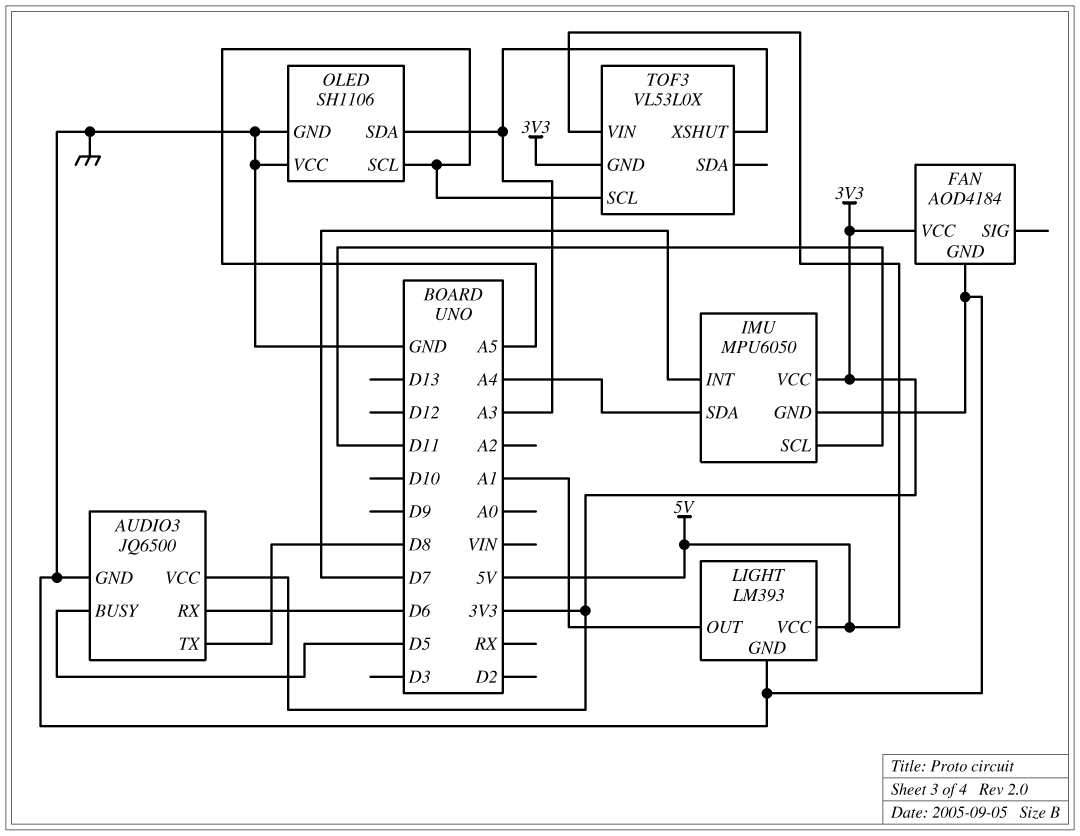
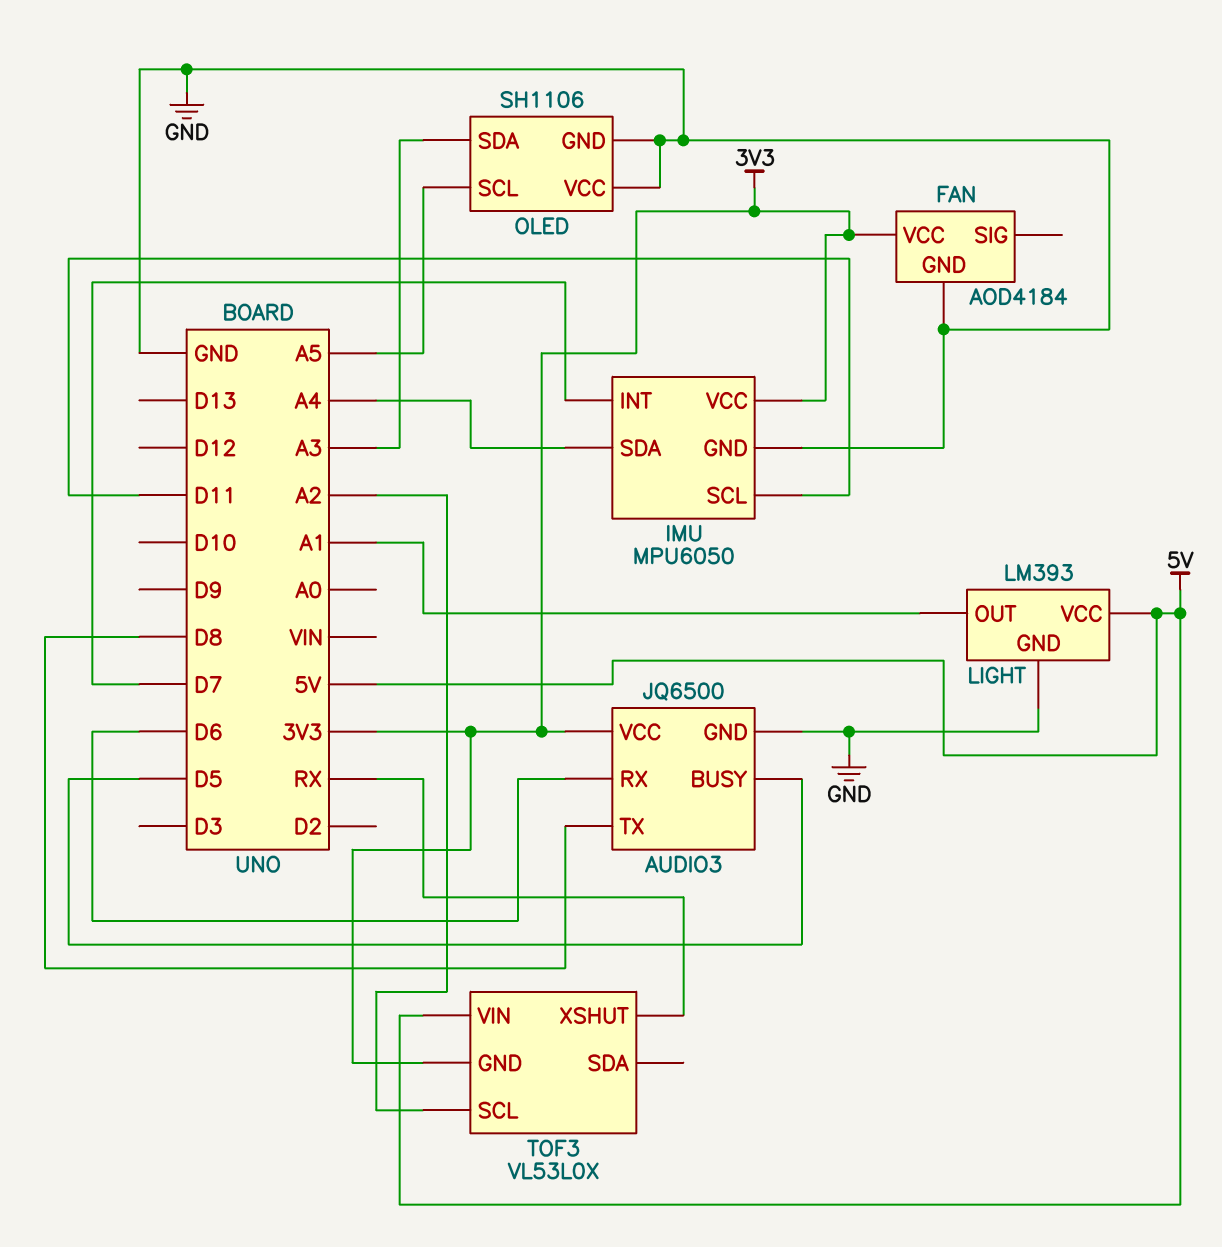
TOF3 pin SCL: A5 -> A2
TOF3 pin XSHUT: A3 -> RX

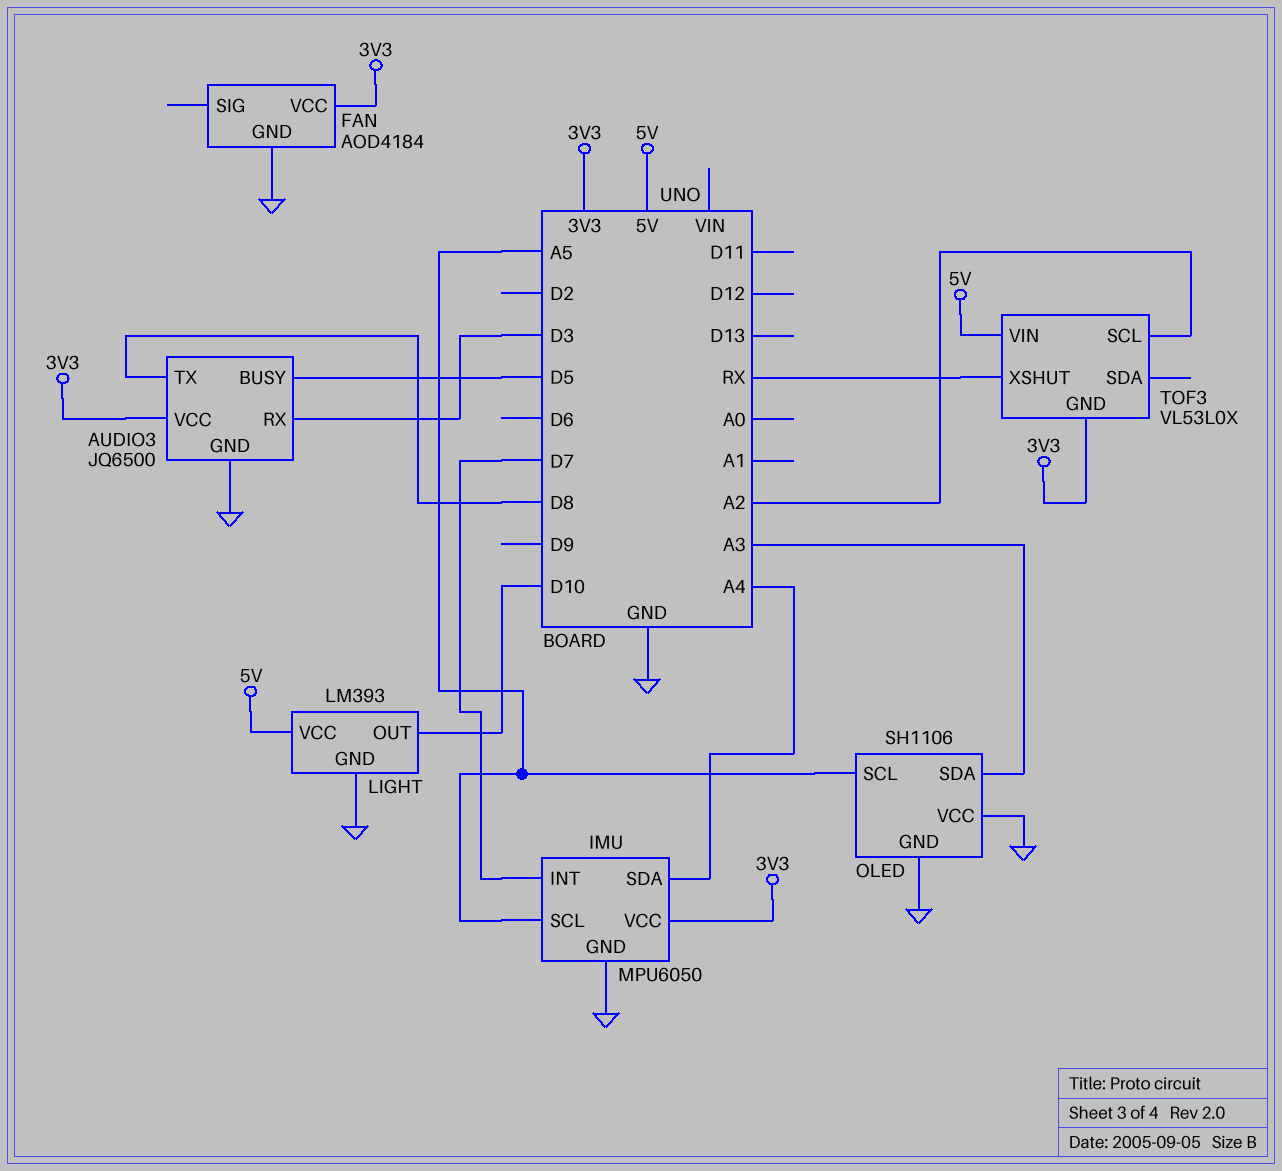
AUDIO3 pin RX: D6 -> D3
IMU pin SCL: D11 -> A5
LIGHT pin OUT: A1 -> D10

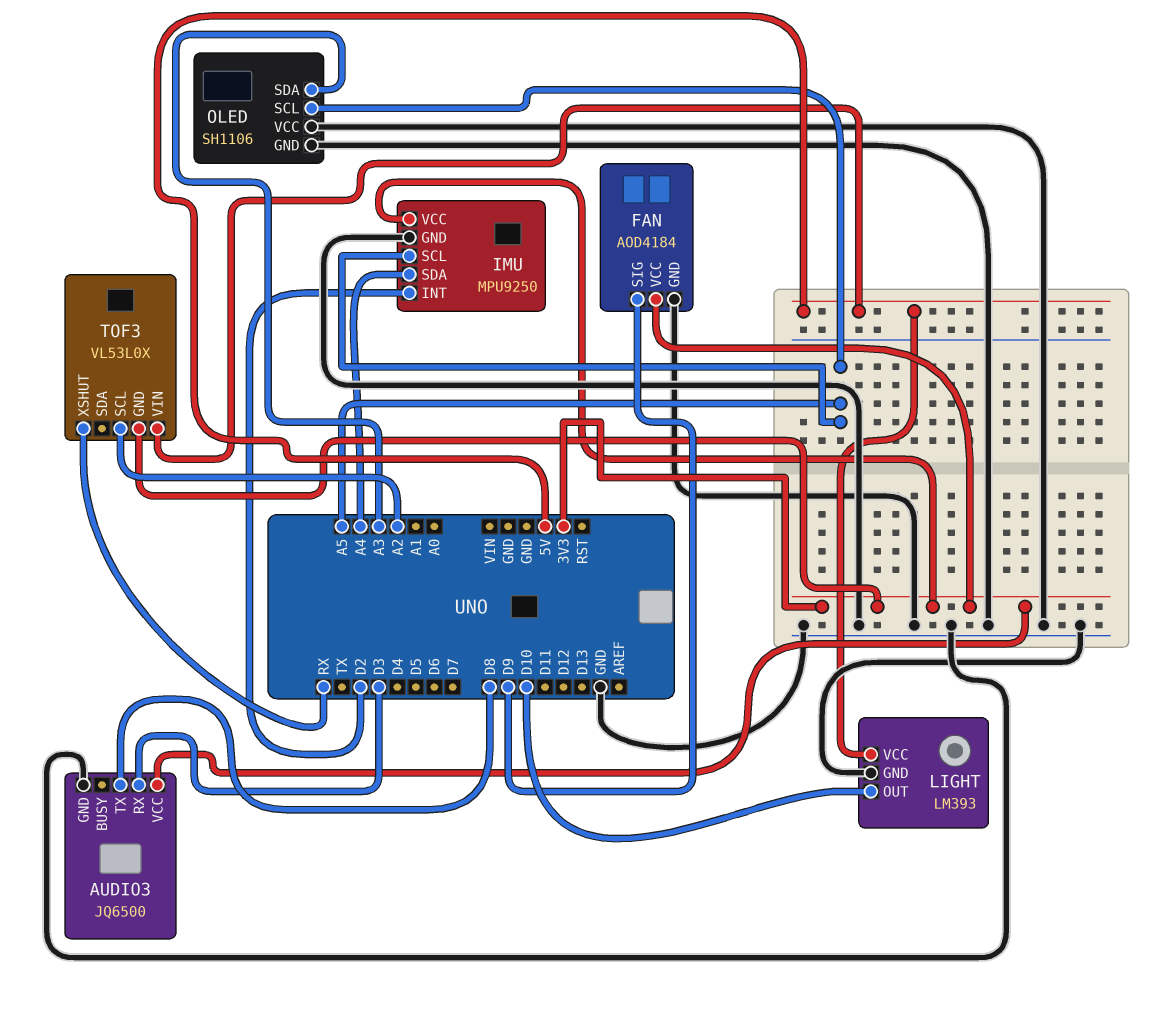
AUDIO3 pin BUSY: D5 -> none
FAN pin SIG: none -> D9
IMU: MPU6050 -> MPU9250
IMU pin INT: D7 -> D2

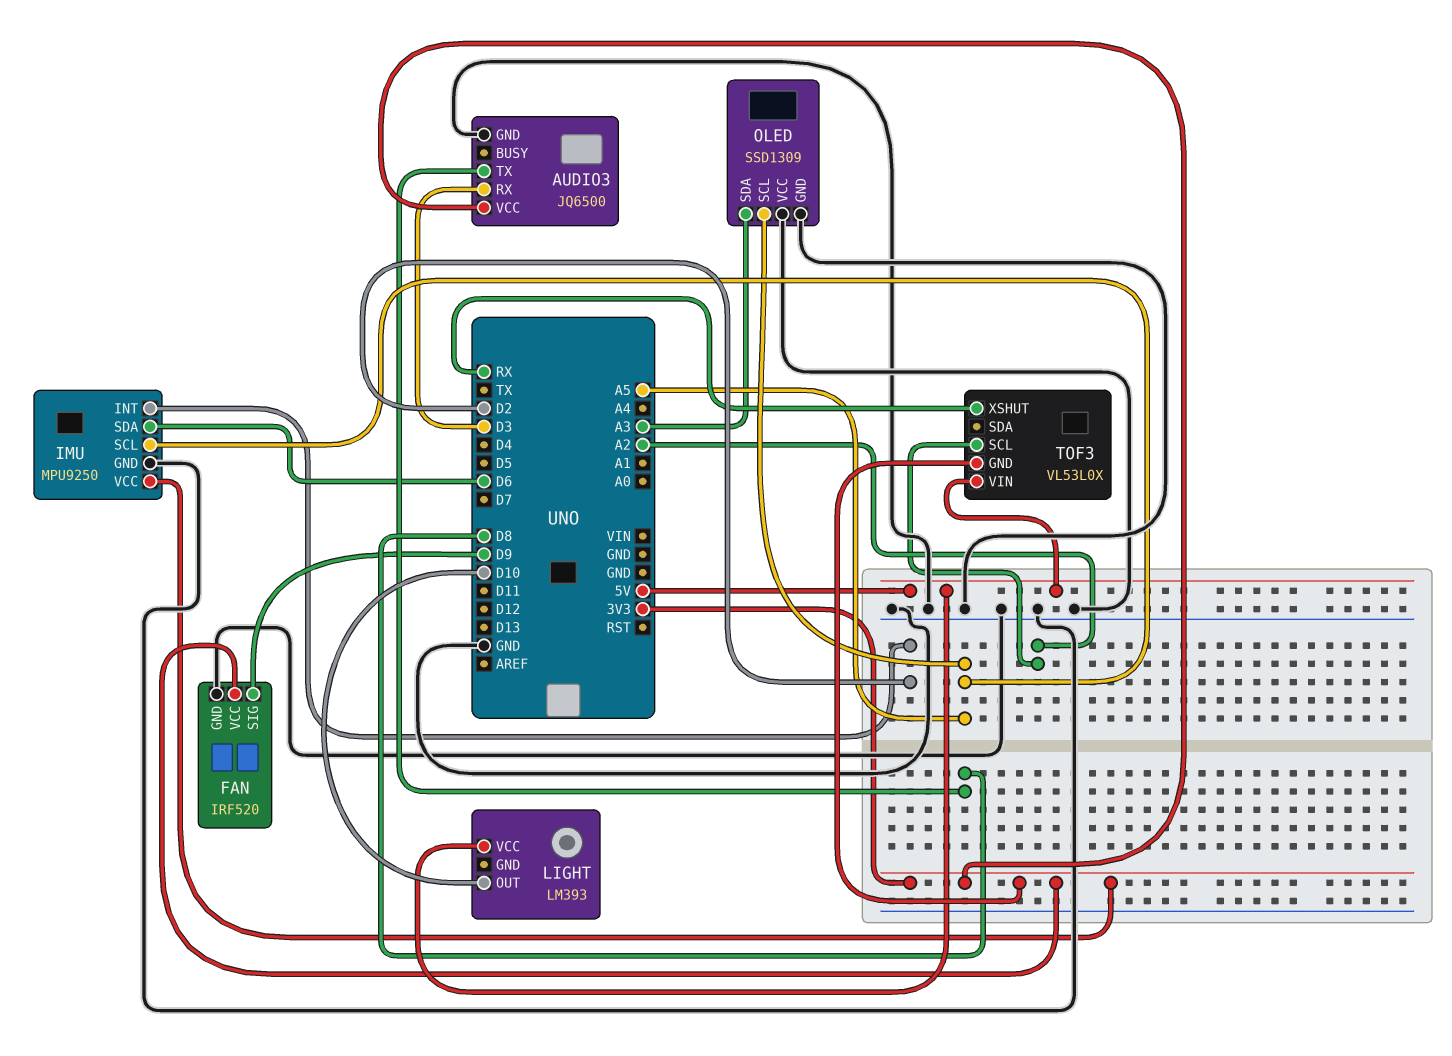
FAN: AOD4184 -> IRF520
IMU pin SDA: A4 -> D6
LIGHT pin GND: GND -> none
OLED: SH1106 -> SSD1309

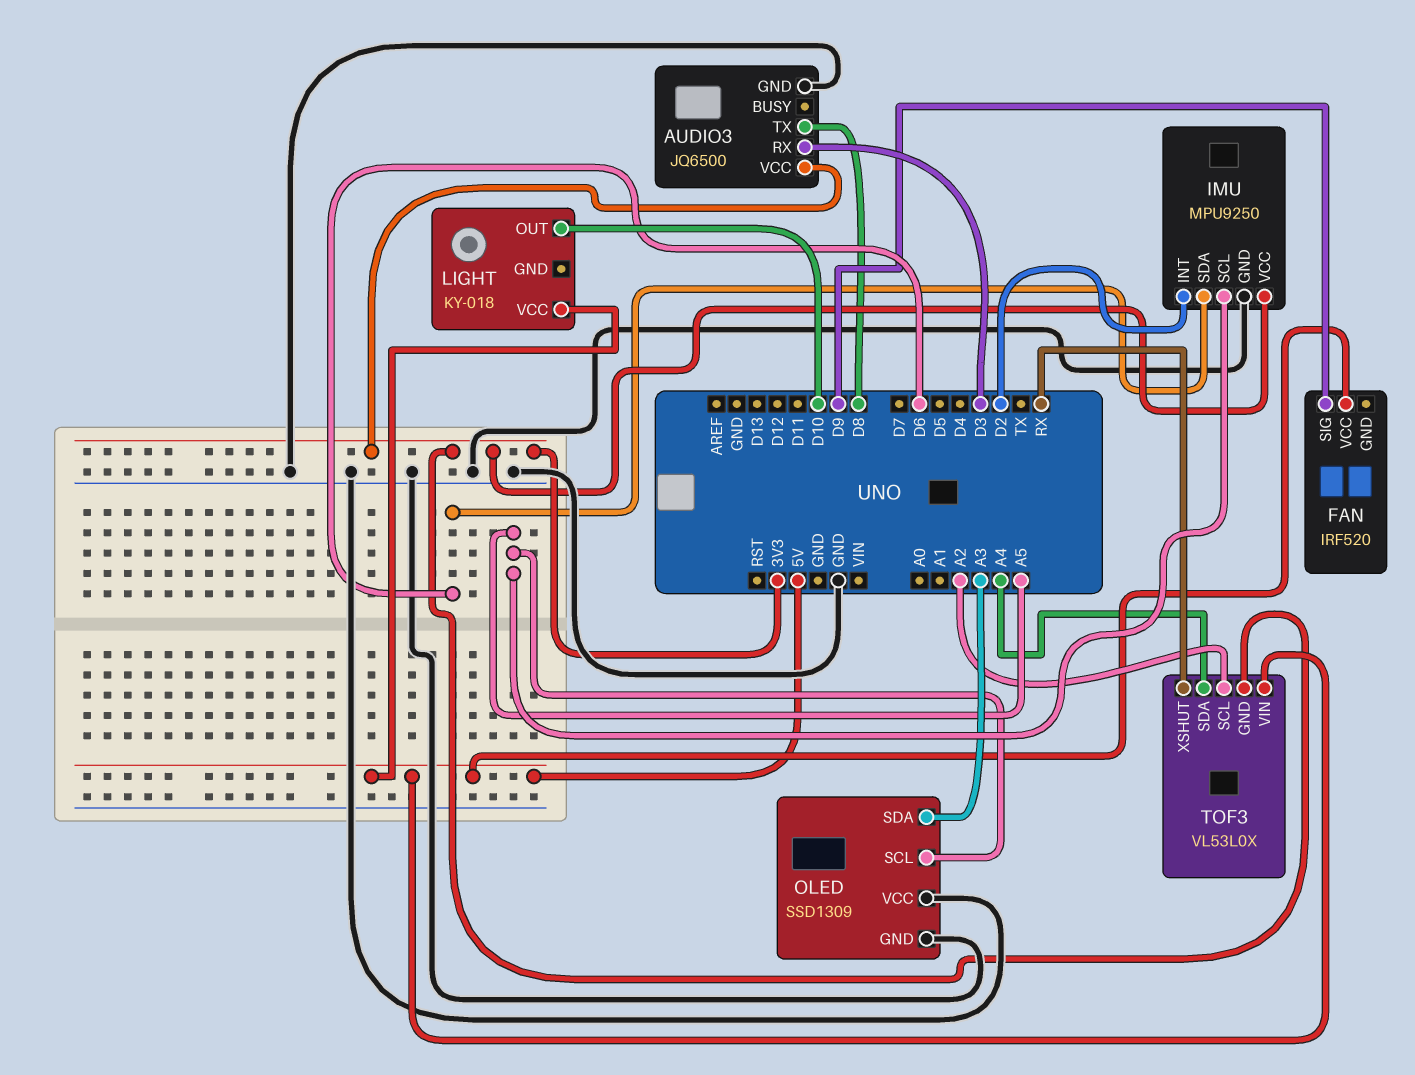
FAN pin GND: GND -> none
FAN pin VCC: 3V3 -> 5V
LIGHT: LM393 -> KY-018
TOF3 pin SDA: none -> A4

